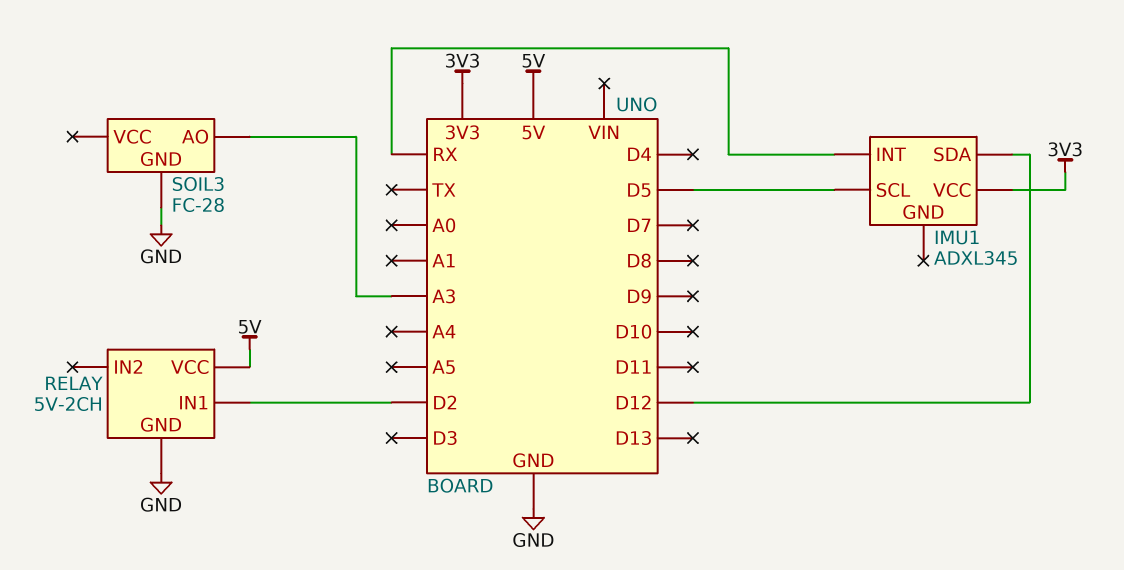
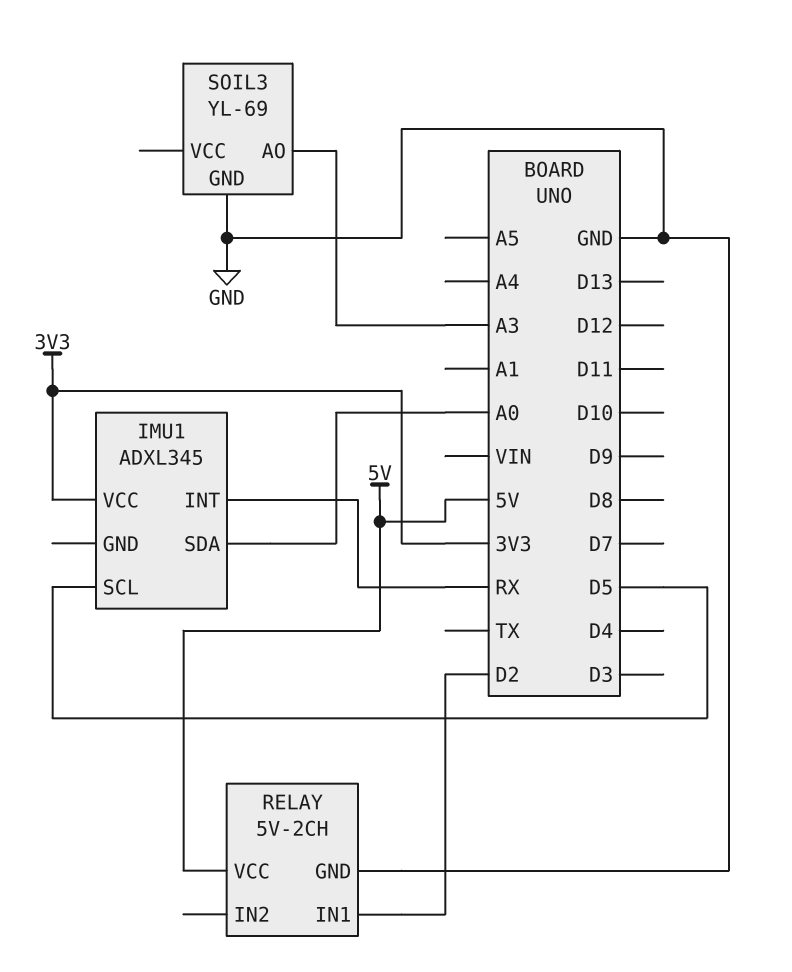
IMU1 pin SDA: D12 -> A0
SOIL3: FC-28 -> YL-69

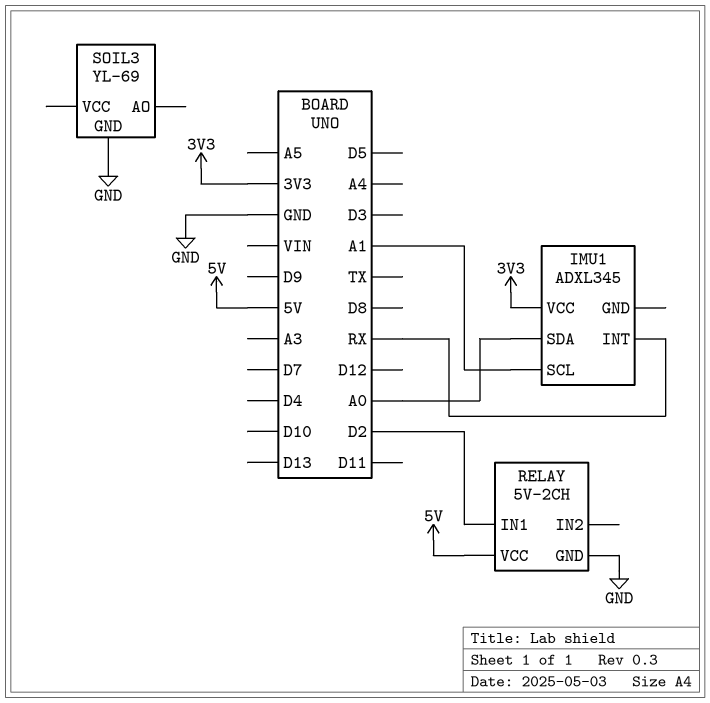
IMU1 pin SCL: D5 -> A1
SOIL3 pin AO: A3 -> none

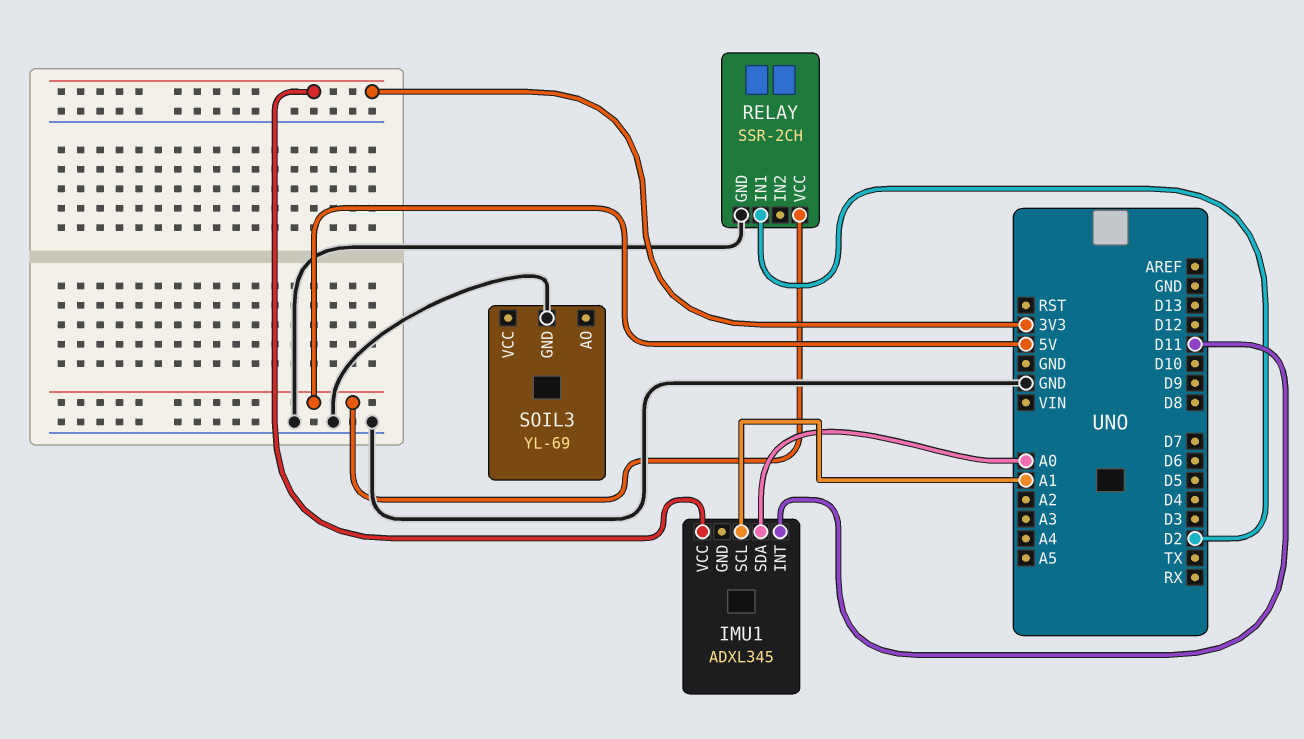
IMU1 pin INT: RX -> D11
RELAY: 5V-2CH -> SSR-2CH

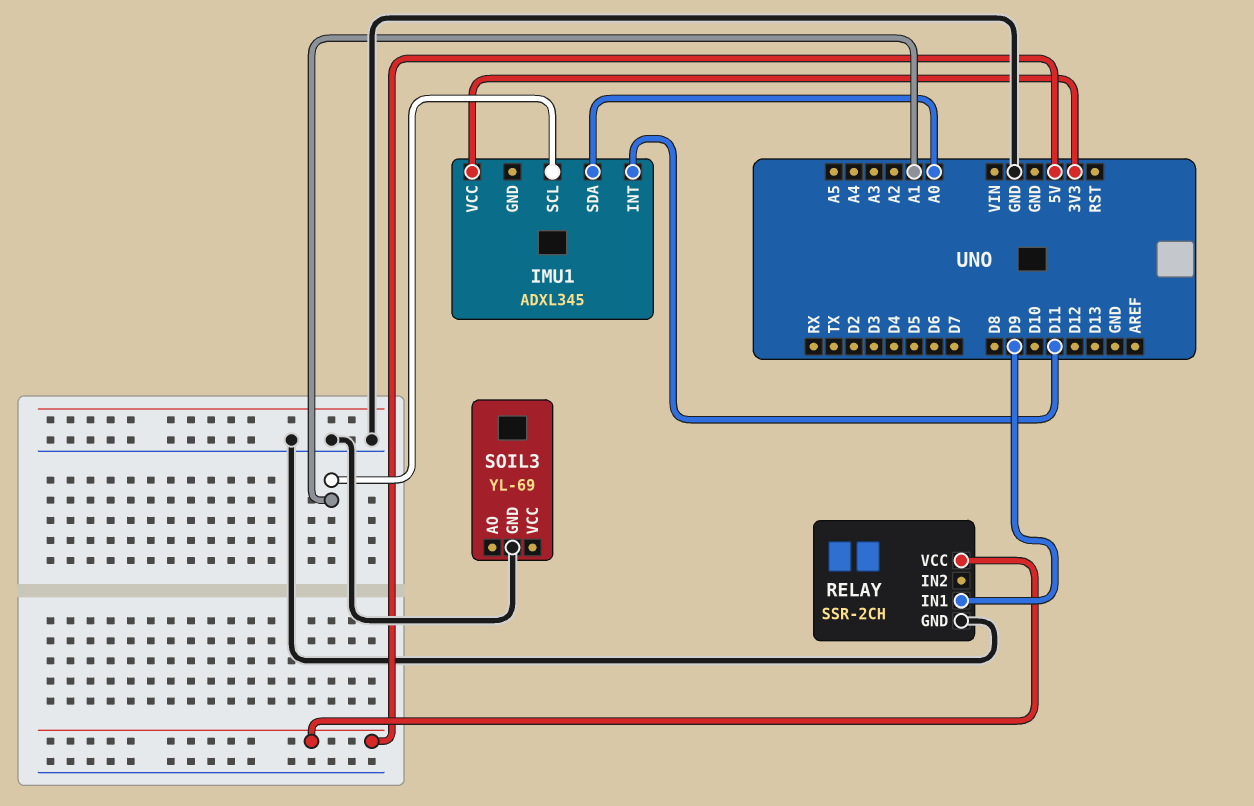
RELAY pin IN1: D2 -> D9

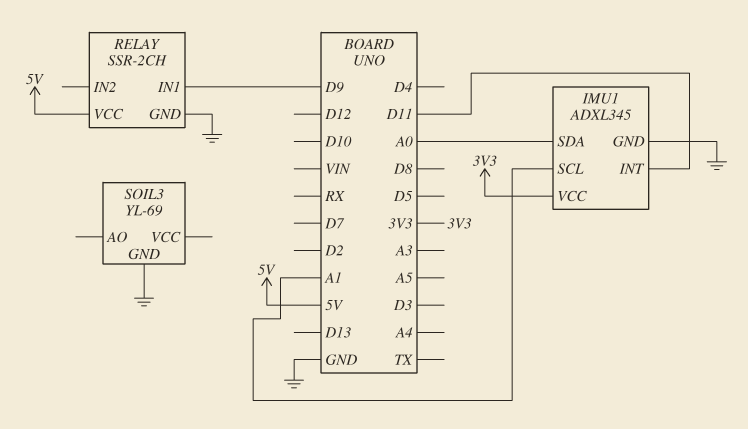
IMU1 pin GND: none -> GND

